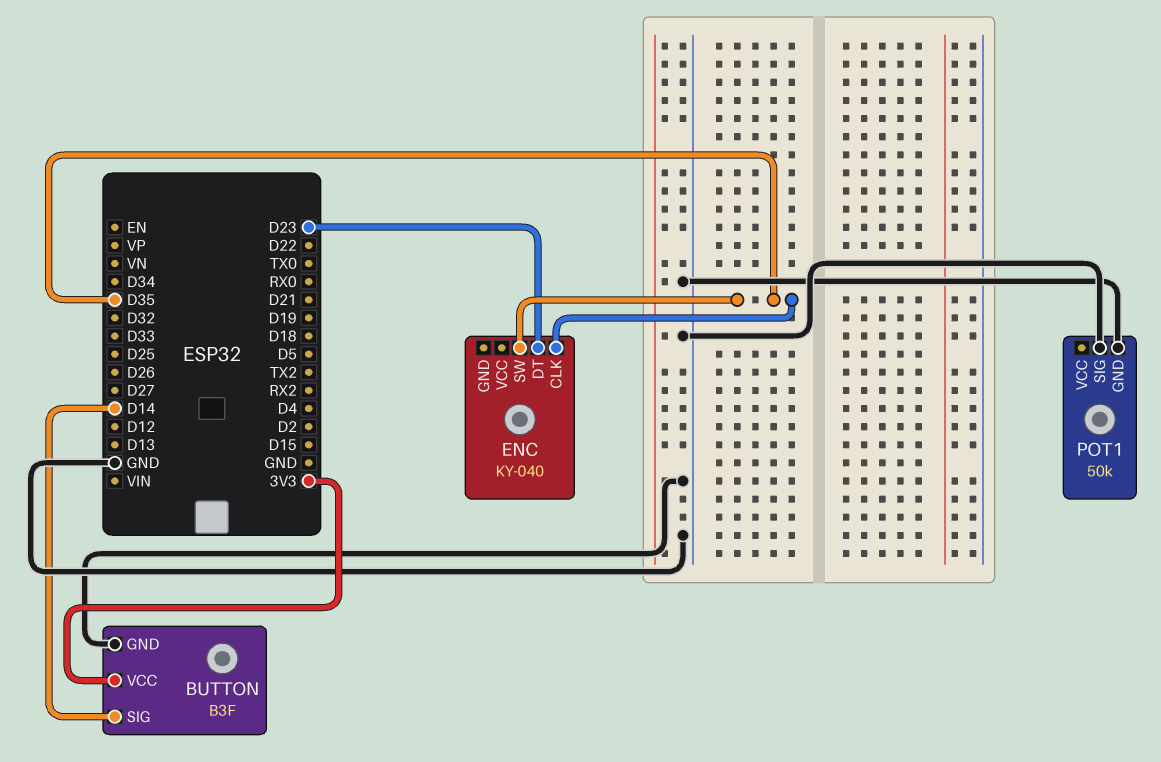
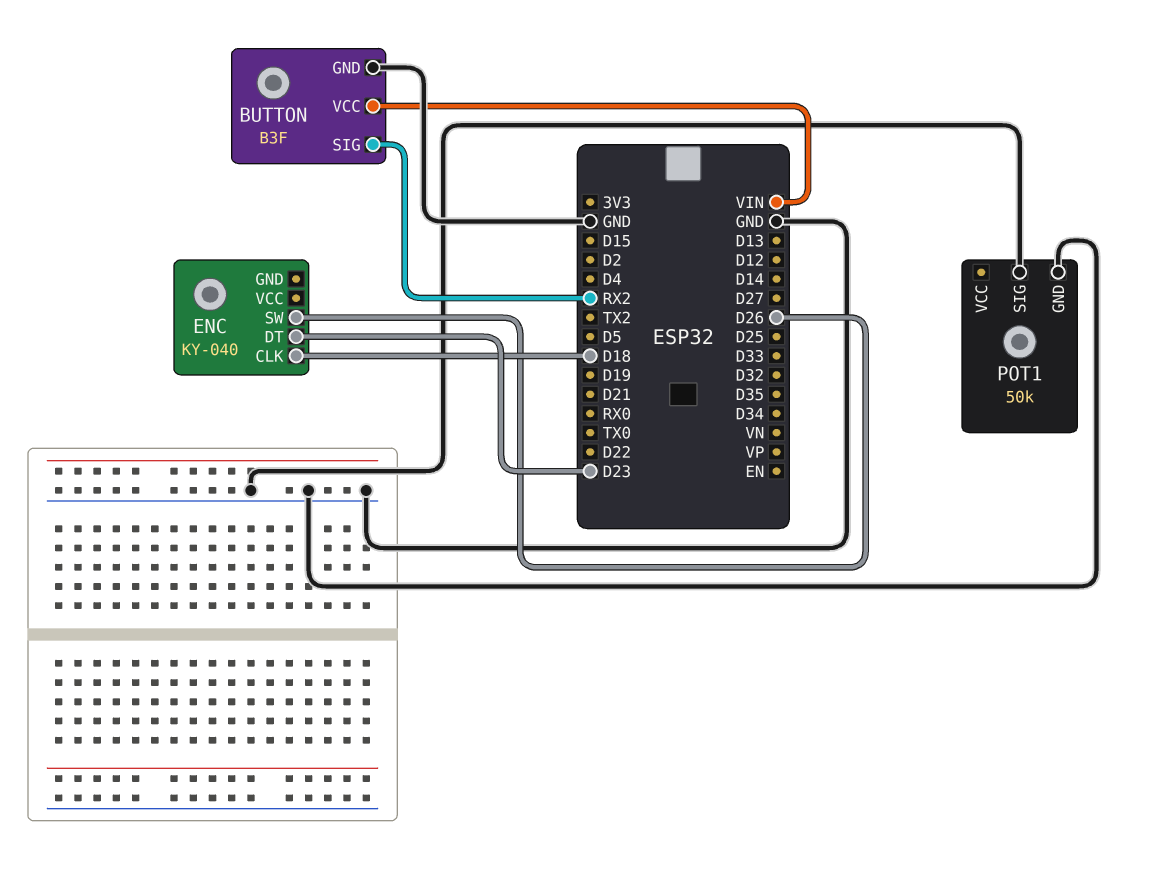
BUTTON pin SIG: D14 -> RX2
BUTTON pin VCC: 3V3 -> VIN
ENC pin CLK: D35 -> D18
ENC pin SW: D35 -> D26

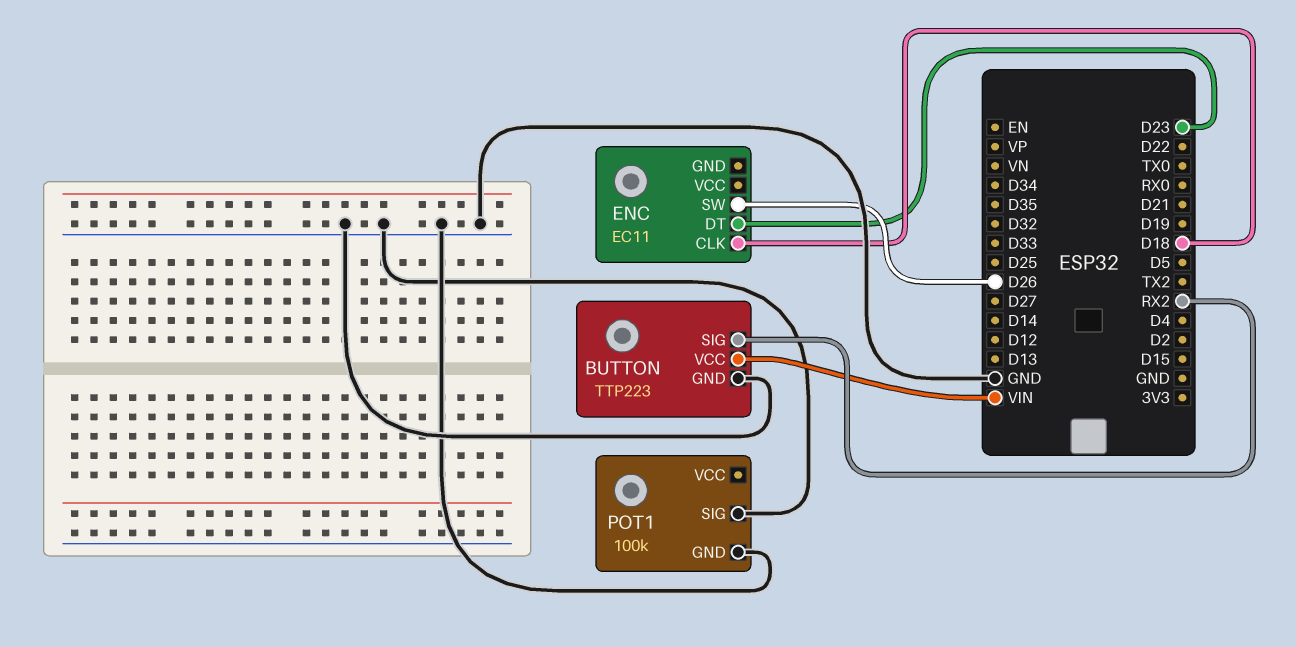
BUTTON: B3F -> TTP223
ENC: KY-040 -> EC11
POT1: 50k -> 100k

